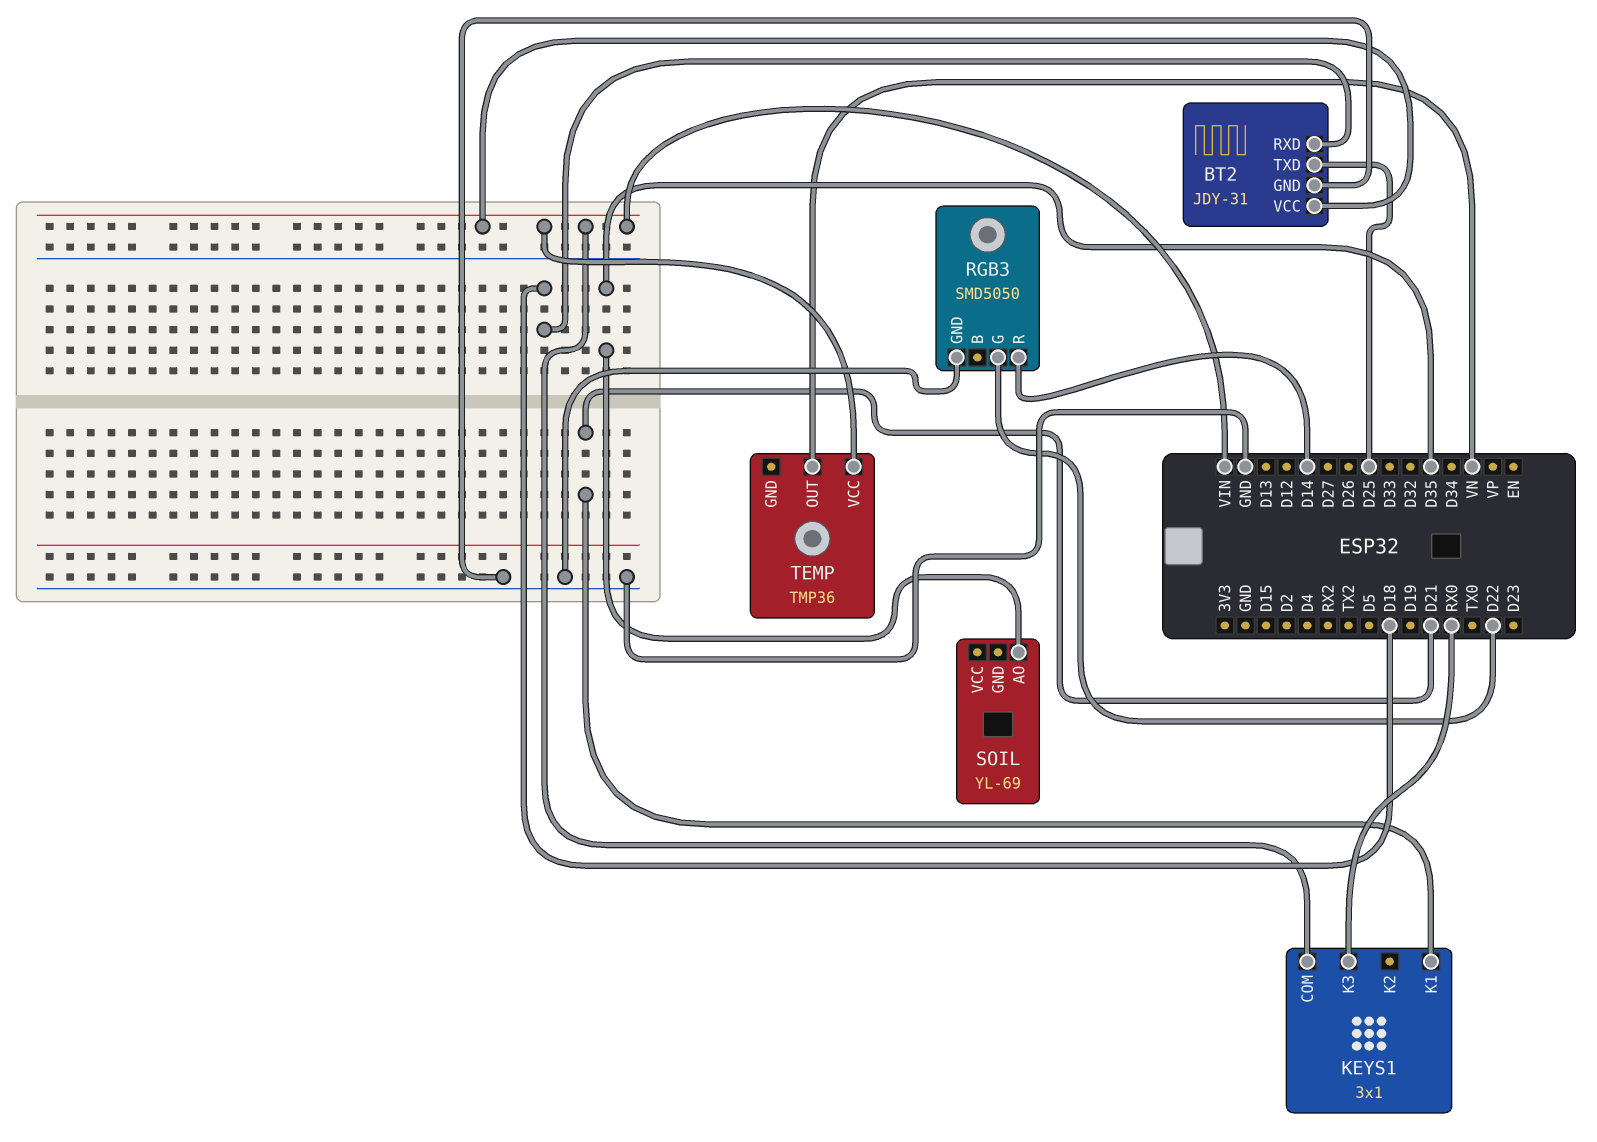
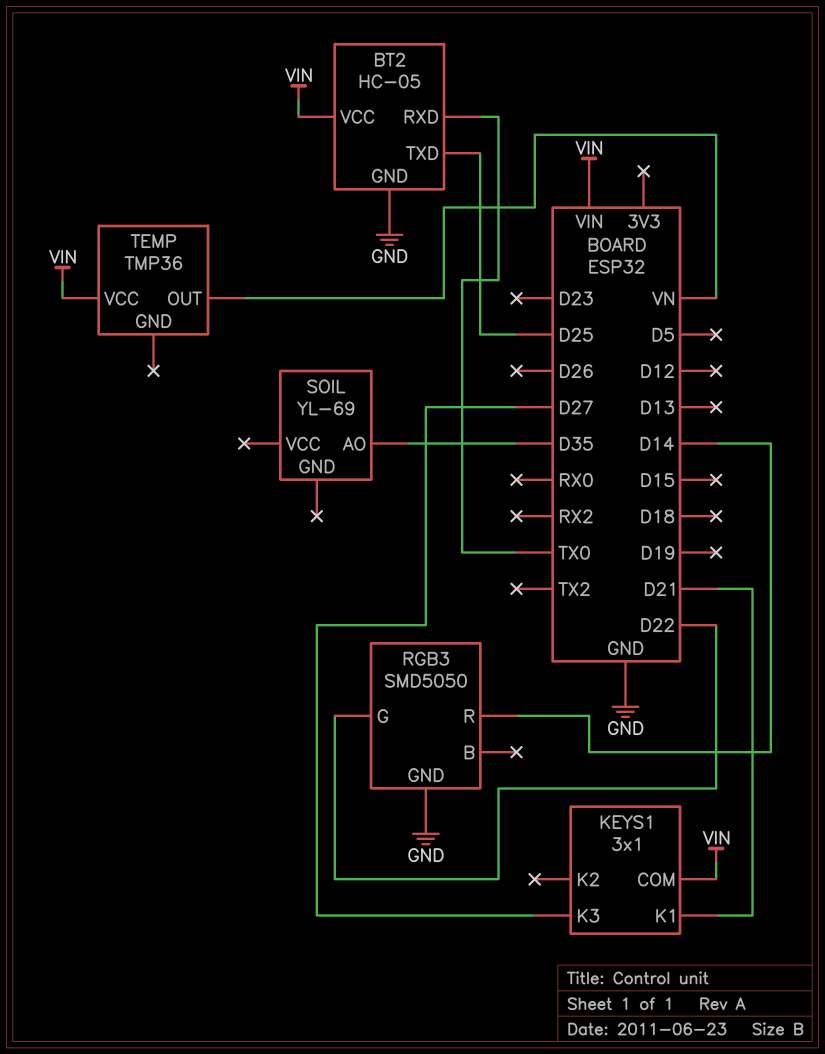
BT2: JDY-31 -> HC-05
BT2 pin RXD: D18 -> TX0
KEYS1 pin K3: RX0 -> D27

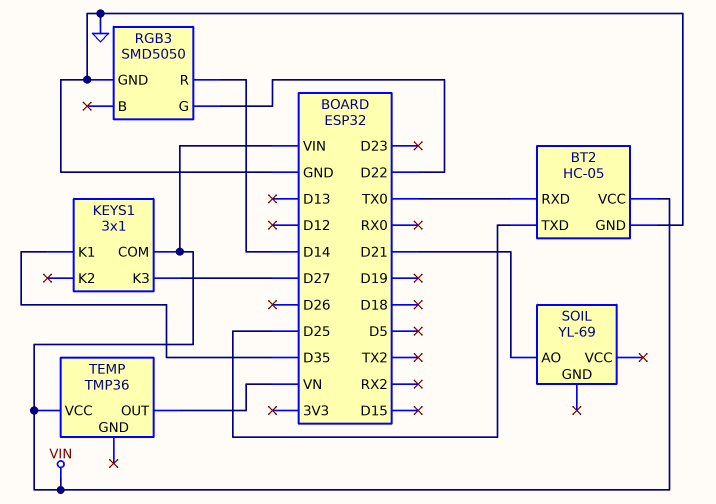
KEYS1 pin K1: D21 -> D35
SOIL pin AO: D35 -> D21

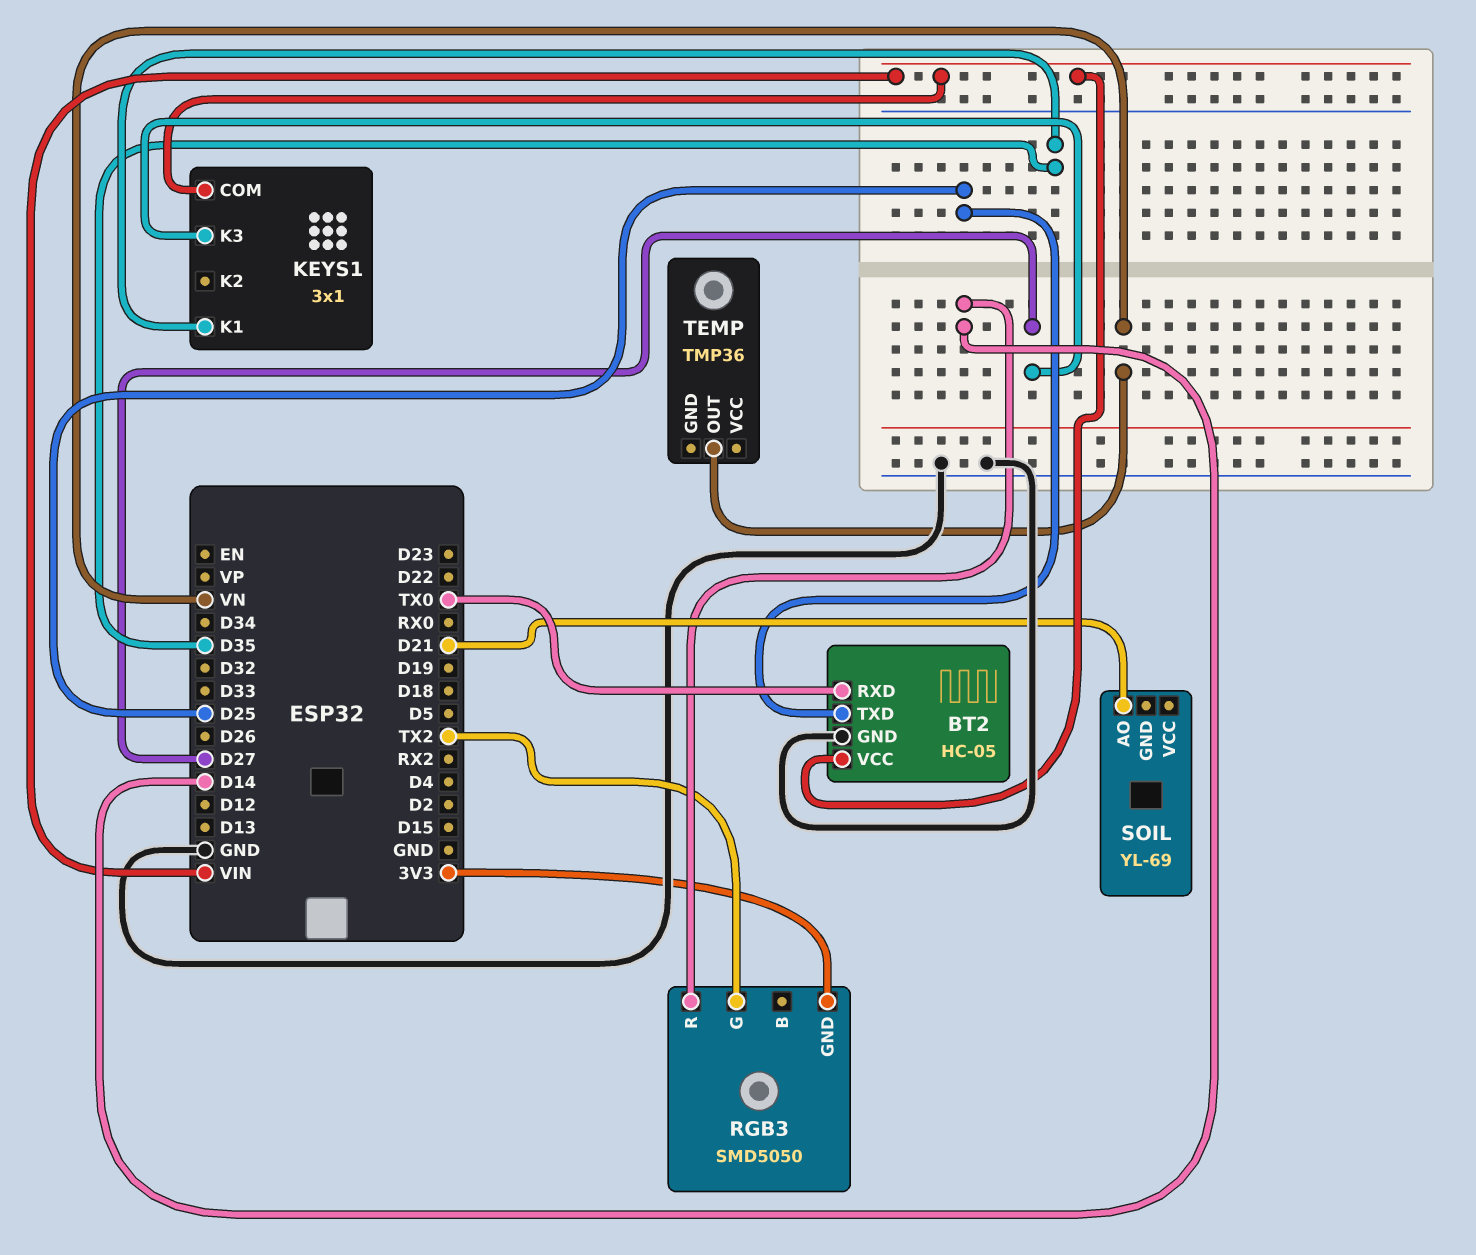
RGB3 pin G: D22 -> TX2
RGB3 pin GND: GND -> 3V3
TEMP pin VCC: VIN -> none

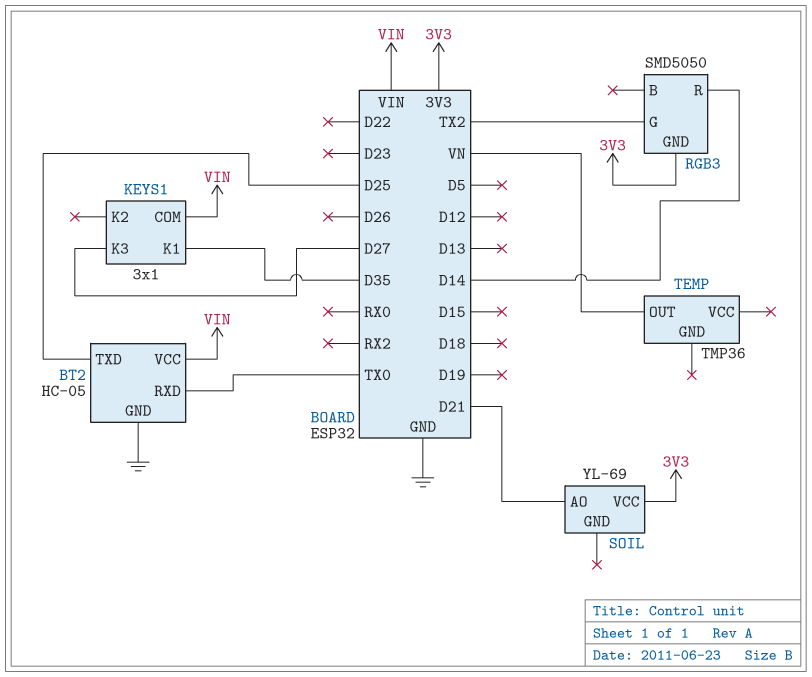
SOIL pin VCC: none -> 3V3

